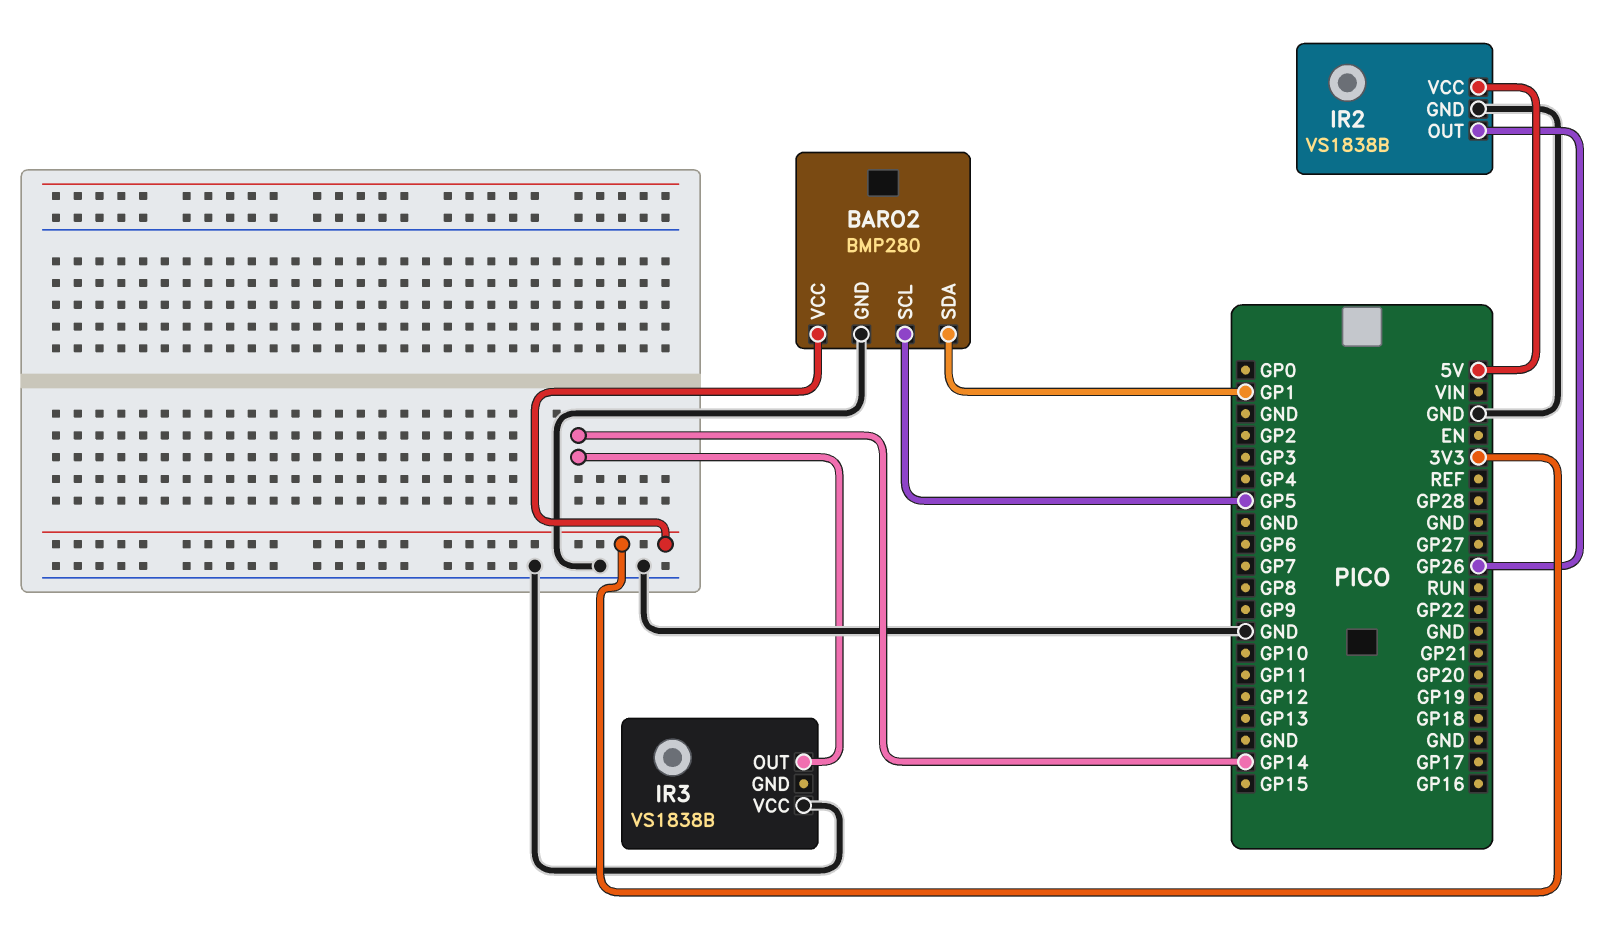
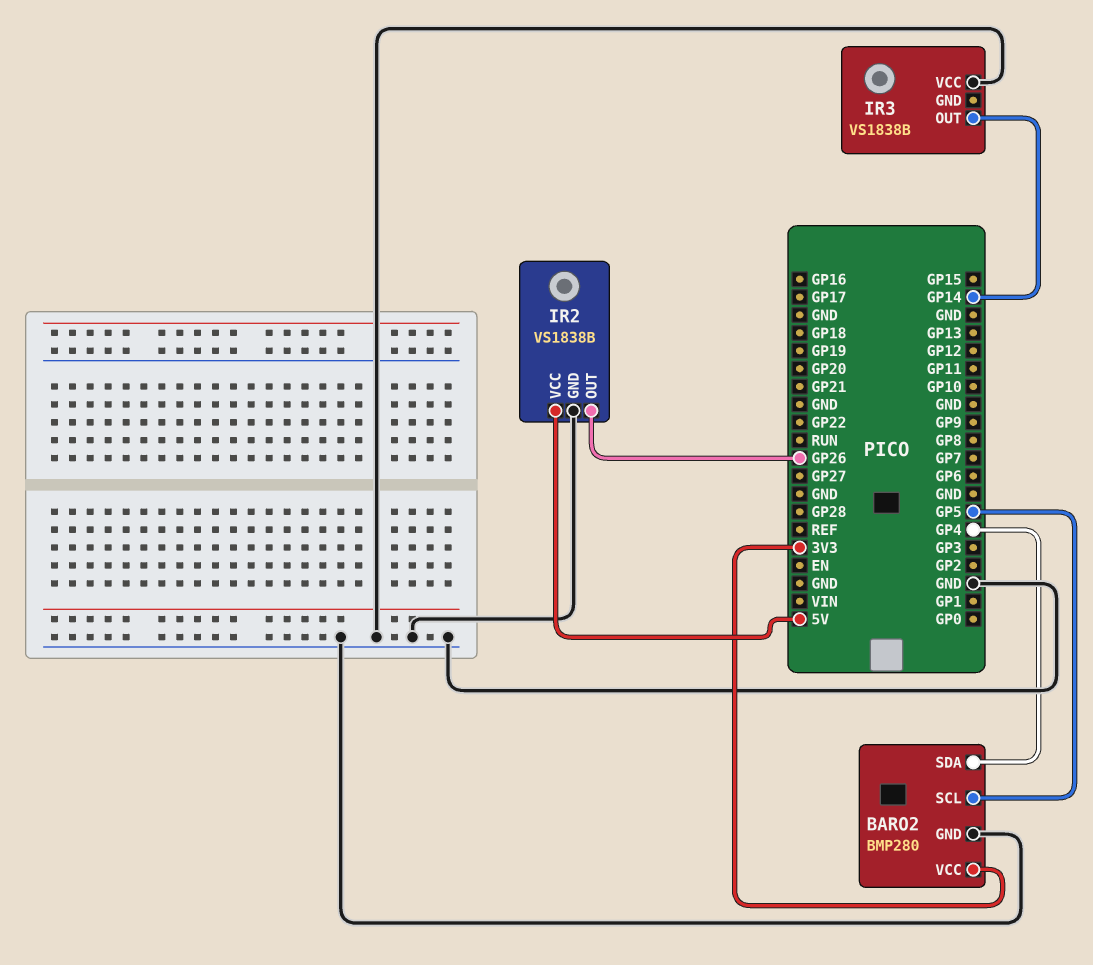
BARO2 pin SDA: GP1 -> GP4

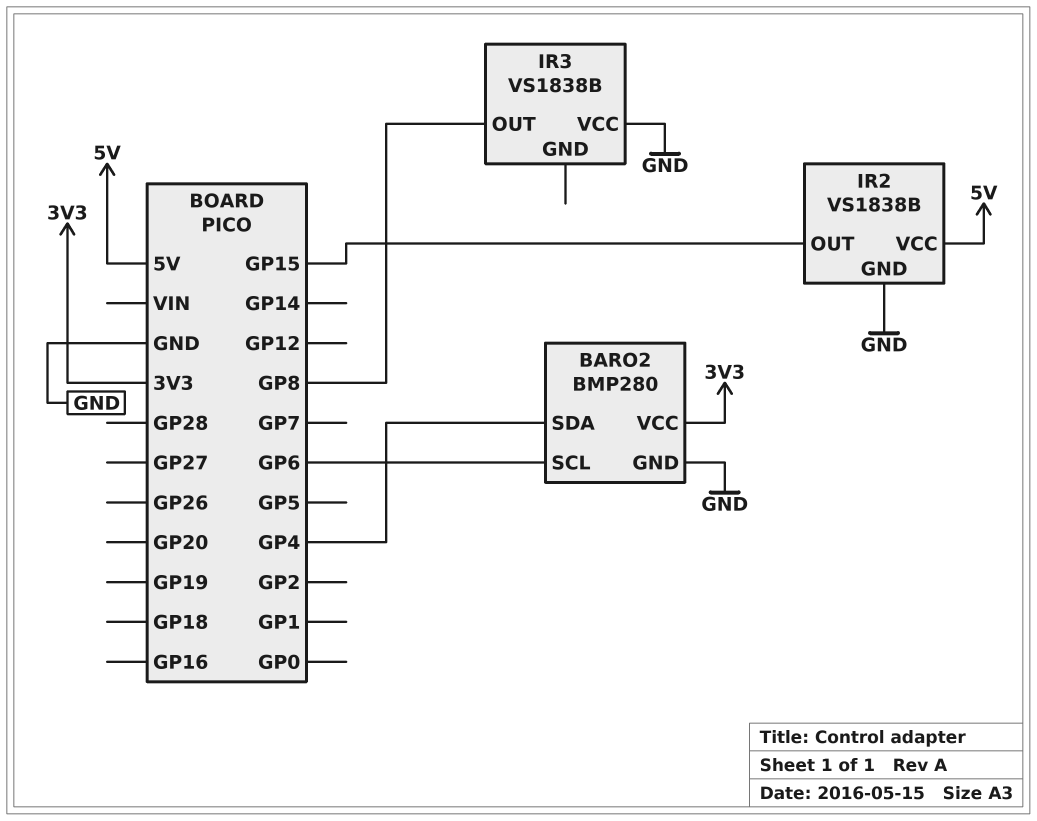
BARO2 pin SCL: GP5 -> GP6
IR2 pin OUT: GP26 -> GP15
IR3 pin OUT: GP14 -> GP8

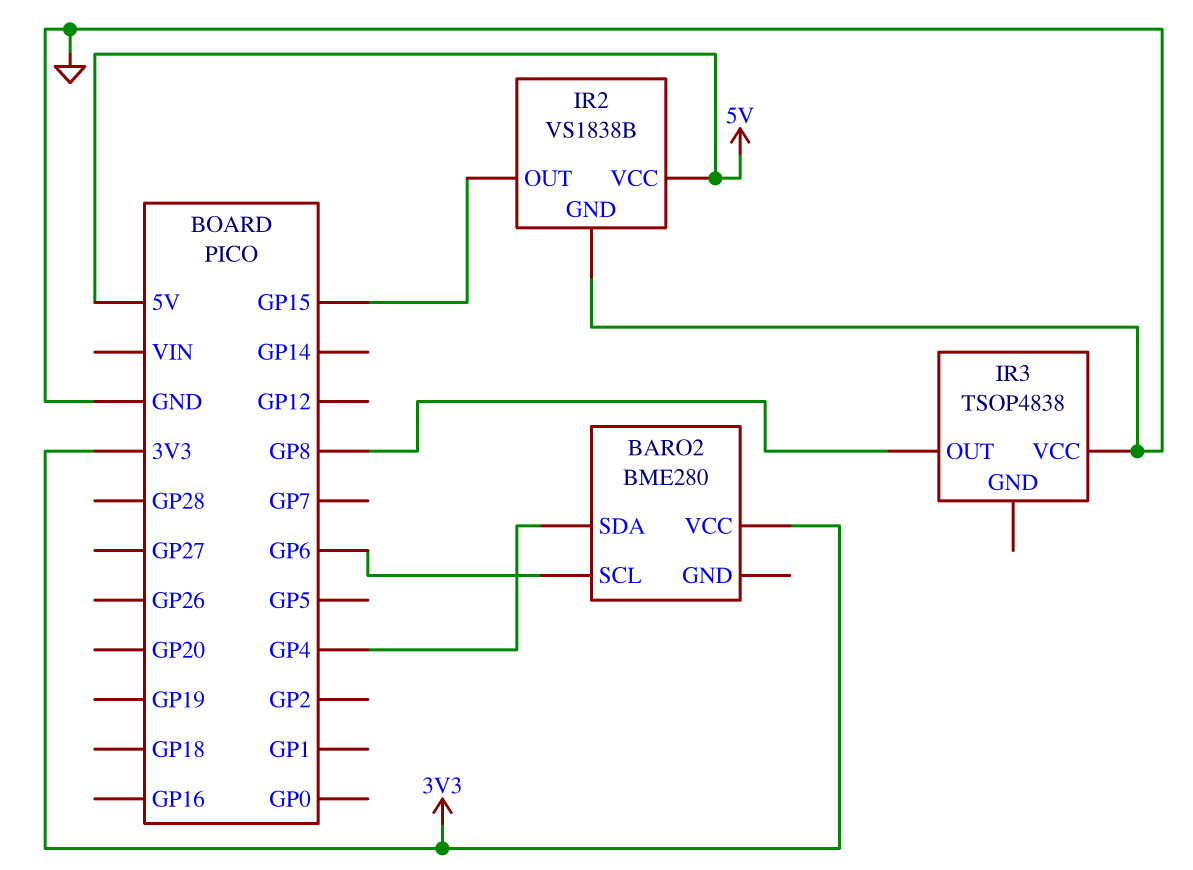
BARO2: BMP280 -> BME280
BARO2 pin GND: GND -> none
IR3: VS1838B -> TSOP4838

